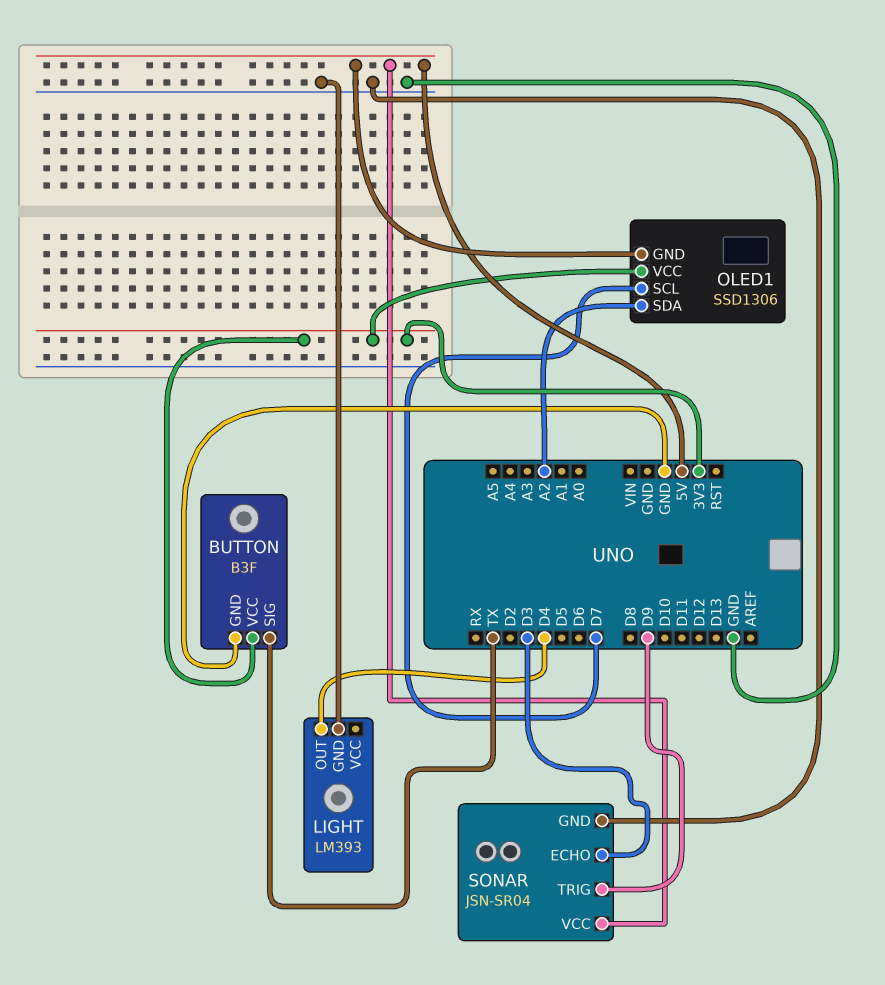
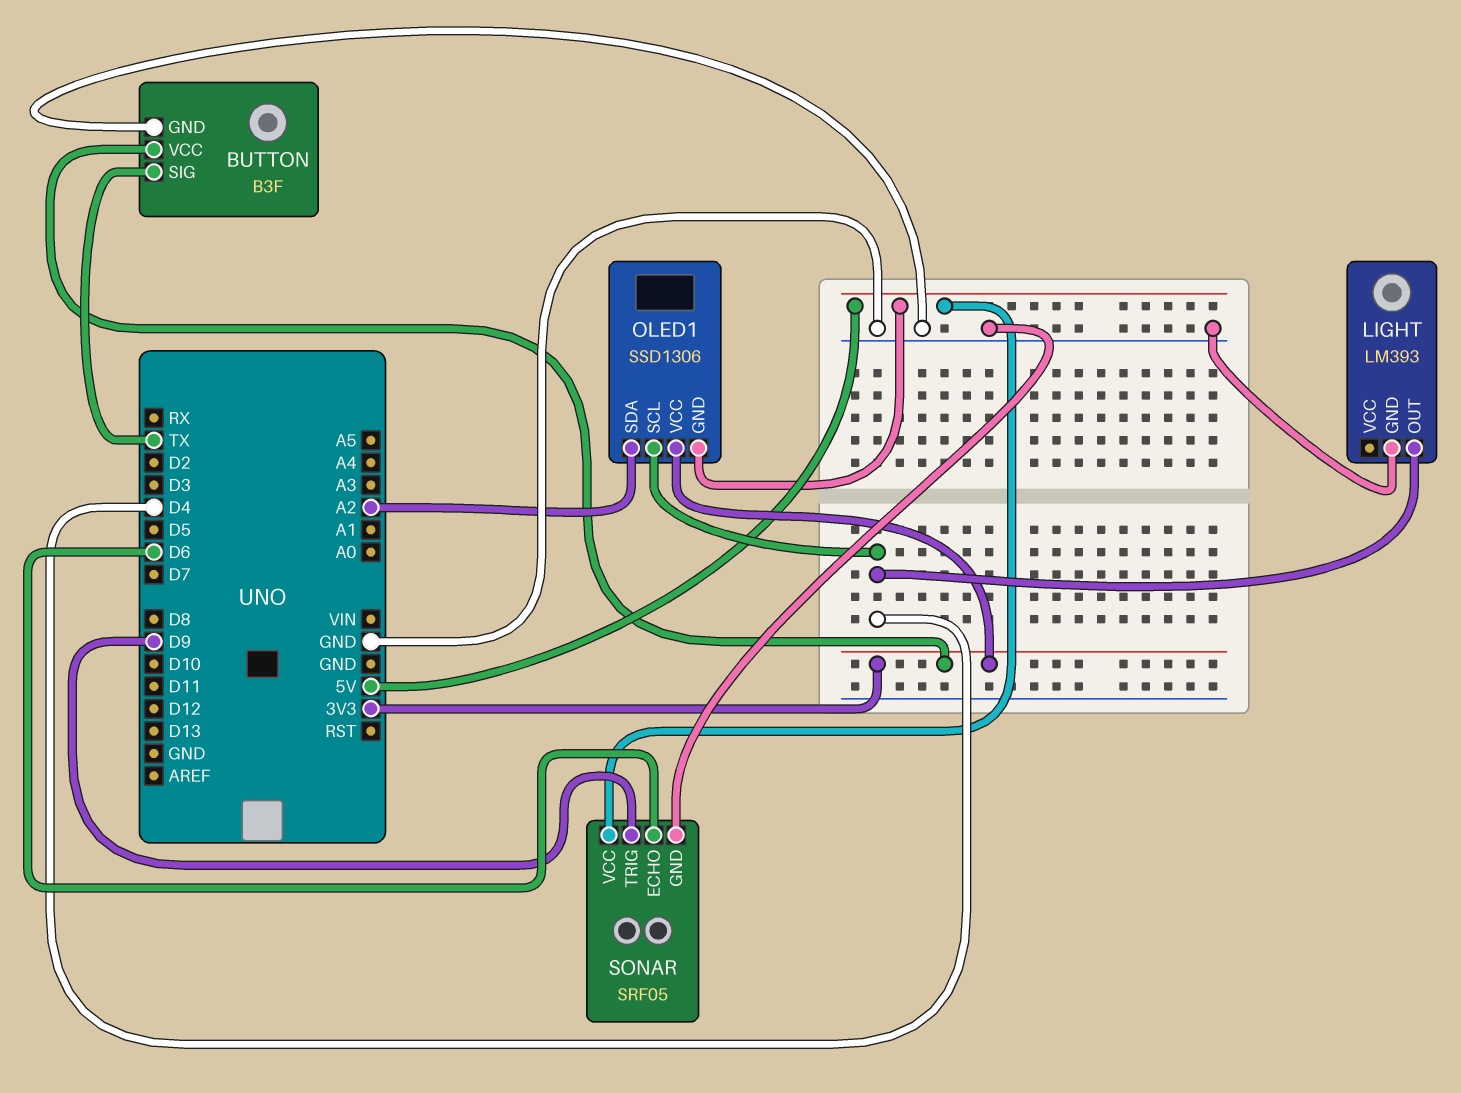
OLED1 pin SCL: D7 -> D4
SONAR: JSN-SR04 -> SRF05
SONAR pin ECHO: D3 -> D6

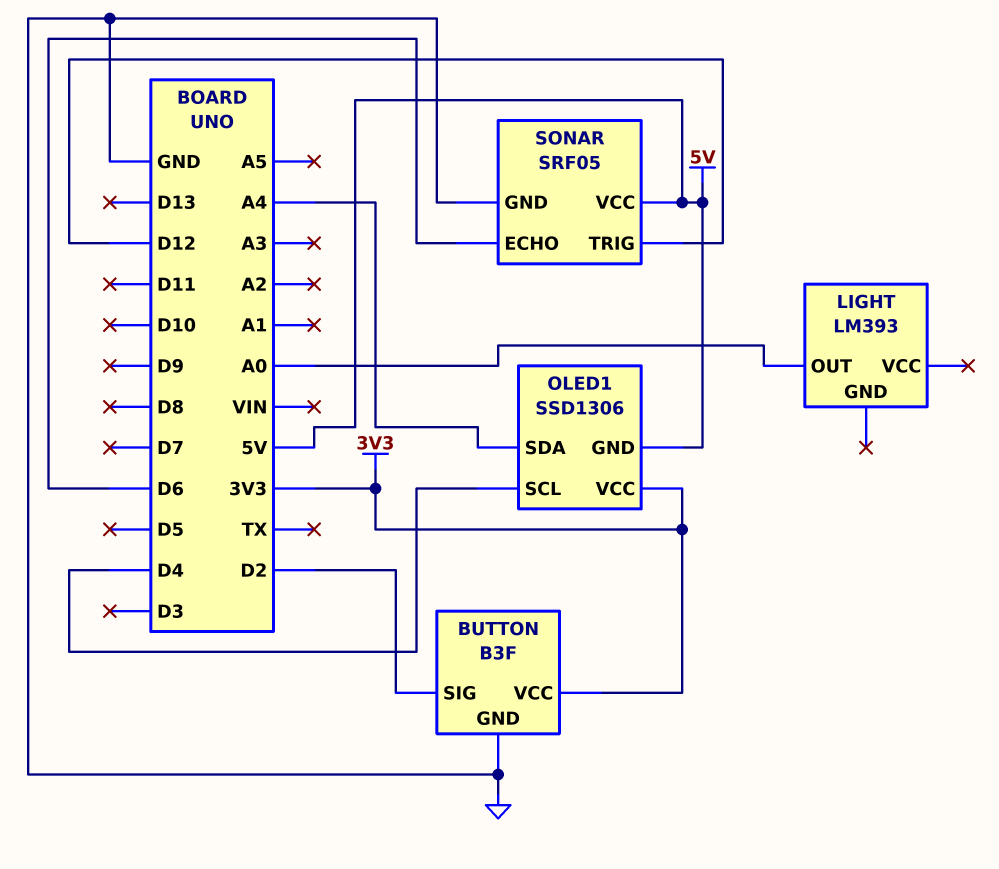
BUTTON pin SIG: TX -> D2
LIGHT pin GND: GND -> none
LIGHT pin OUT: D4 -> A0
OLED1 pin SDA: A2 -> A4
SONAR pin TRIG: D9 -> D12

